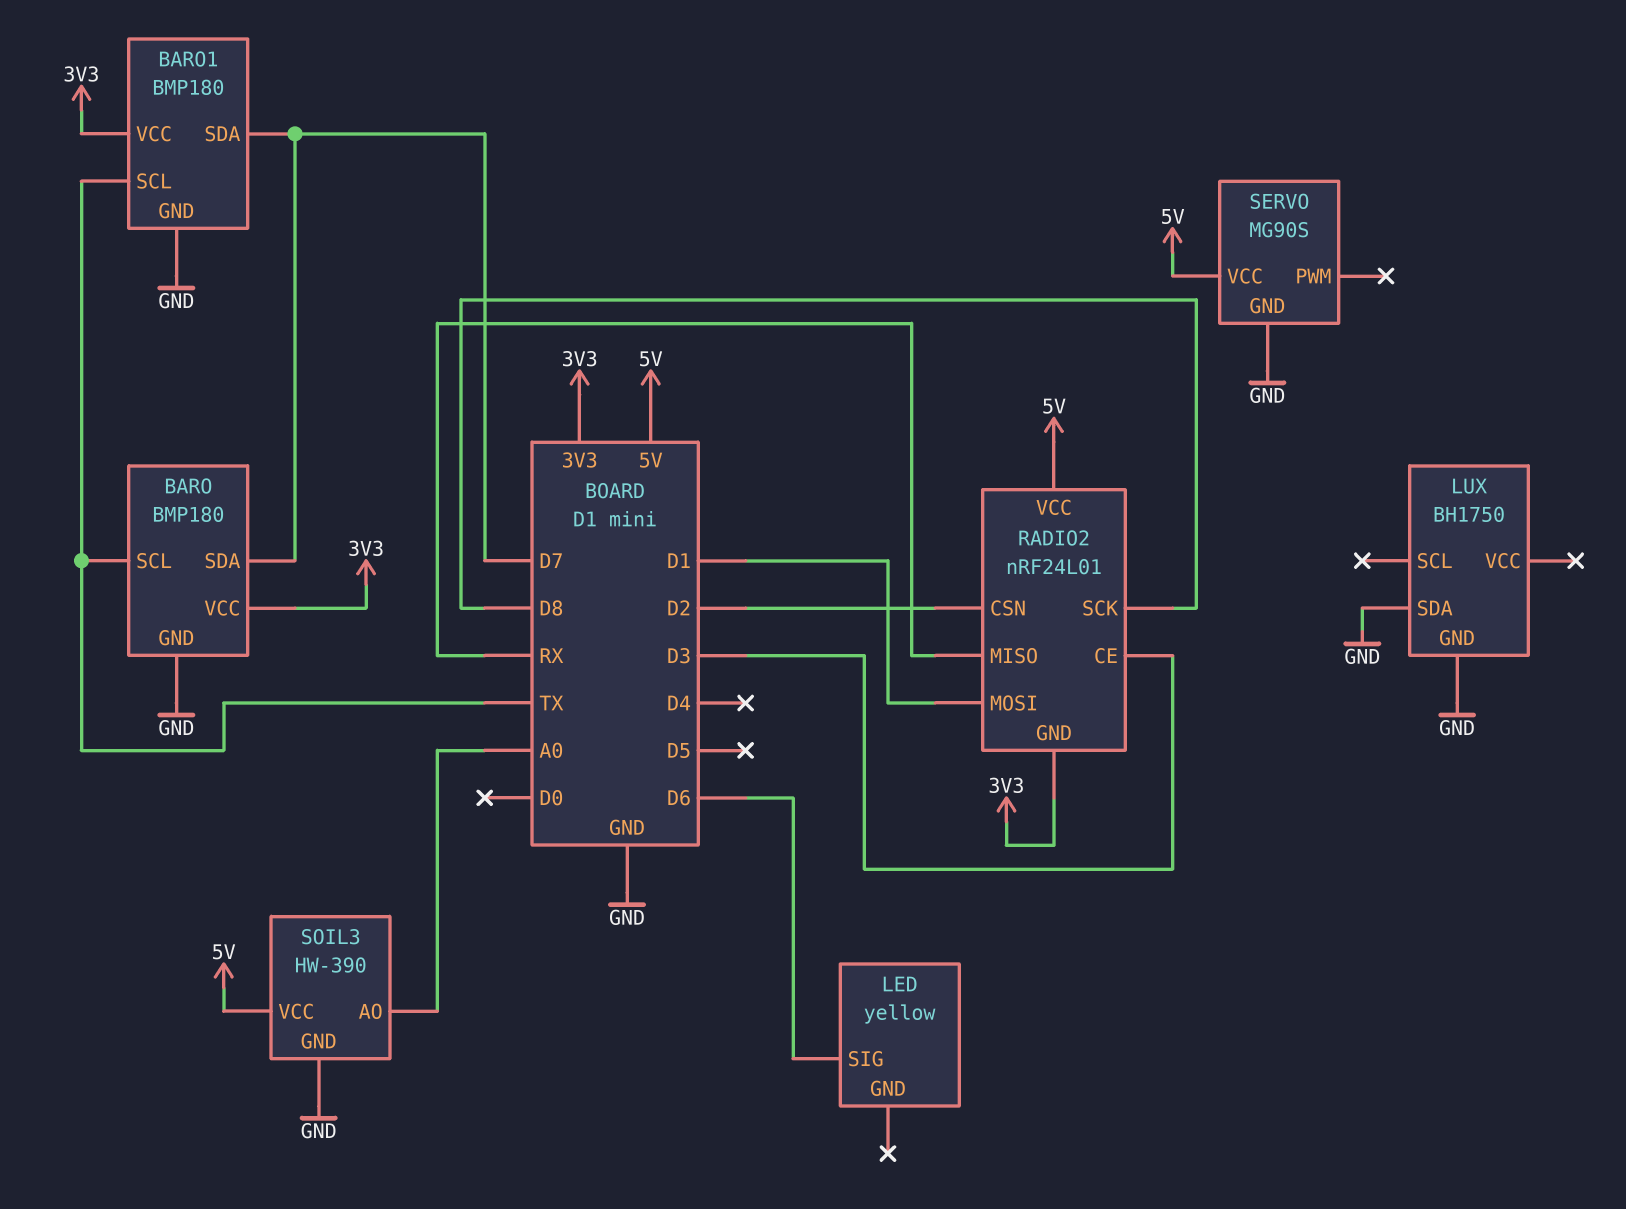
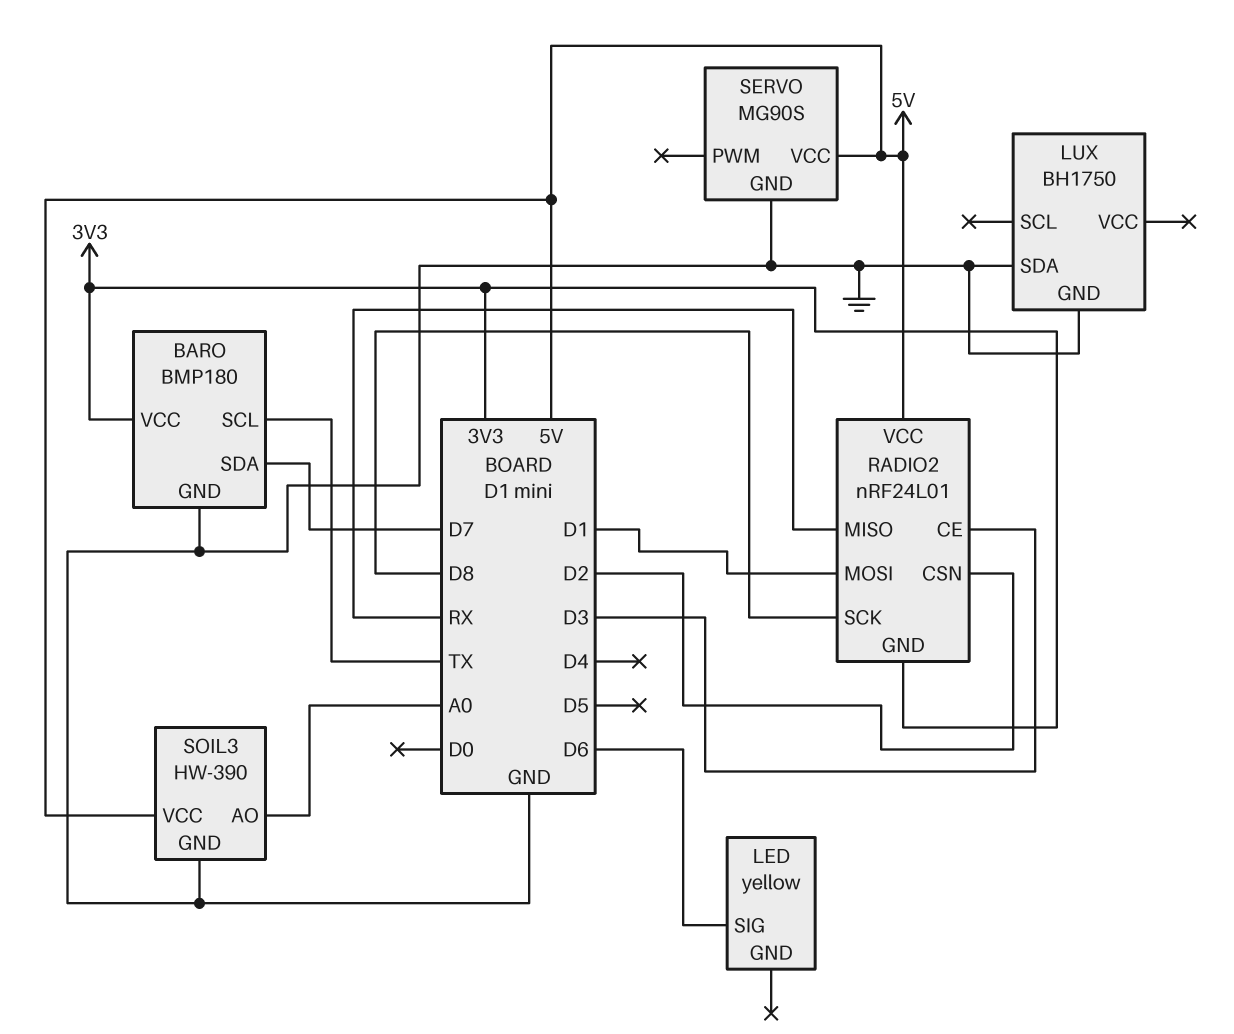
BARO1: BMP180 -> none
BARO1 pin GND: GND -> none
BARO1 pin SCL: TX -> none
BARO1 pin SDA: D7 -> none
BARO1 pin VCC: 3V3 -> none

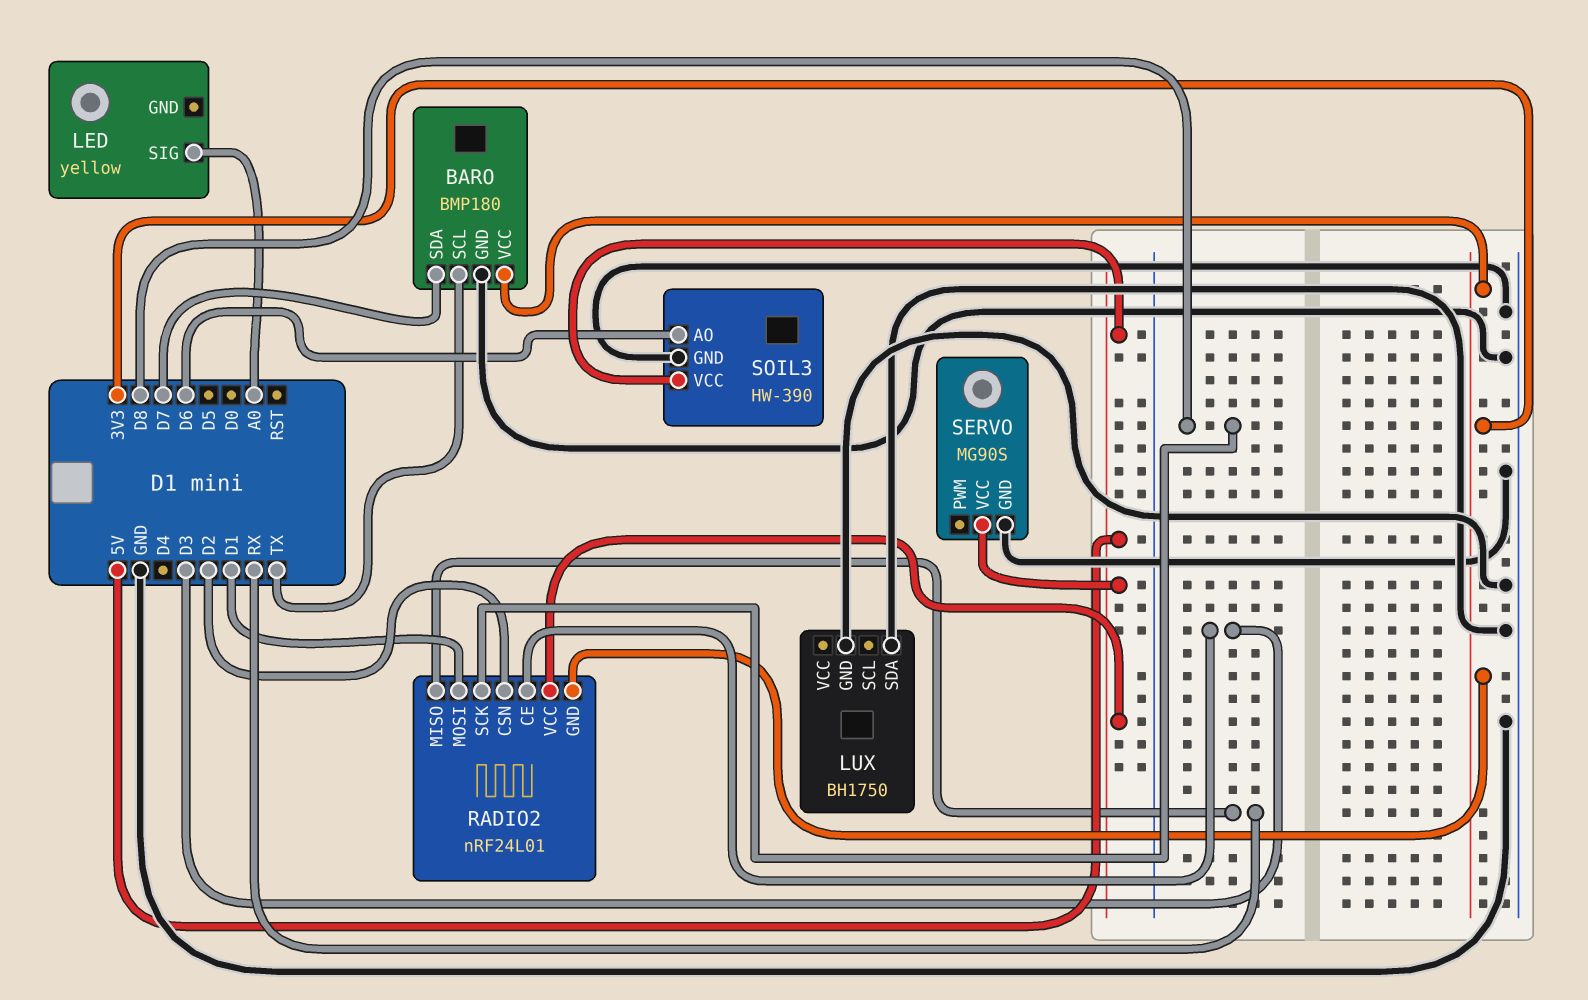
LED pin SIG: D6 -> A0
SOIL3 pin AO: A0 -> D6

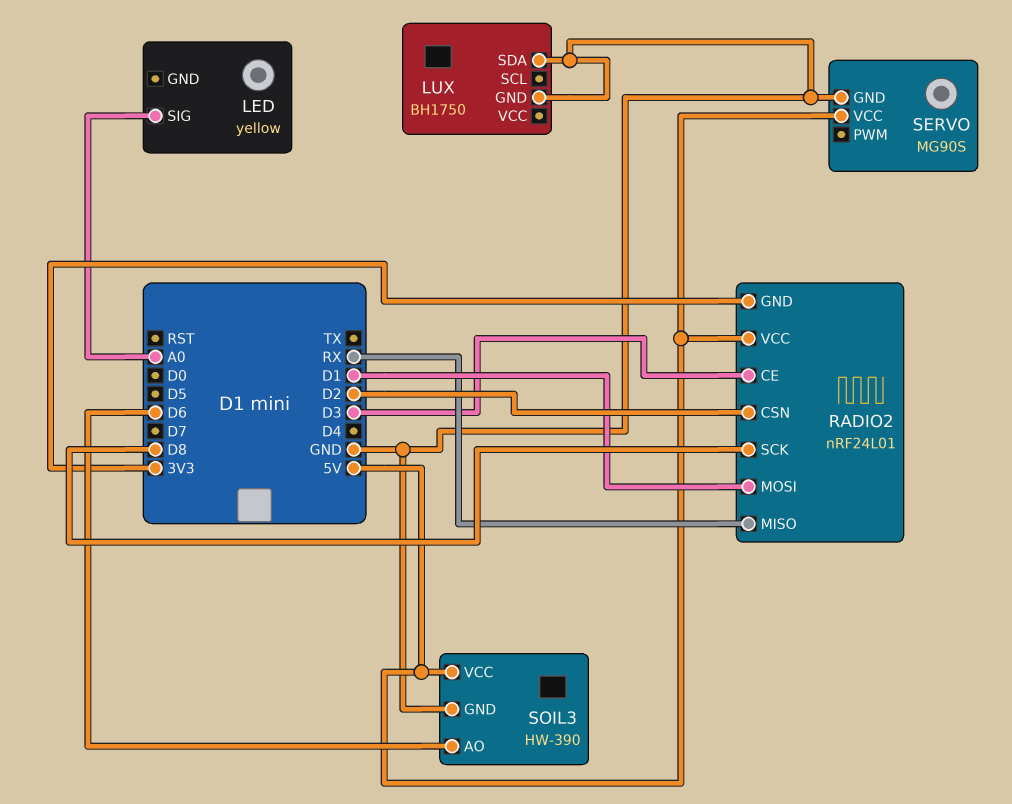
BARO: BMP180 -> none
BARO pin GND: GND -> none
BARO pin SCL: TX -> none
BARO pin SDA: D7 -> none
BARO pin VCC: 3V3 -> none

